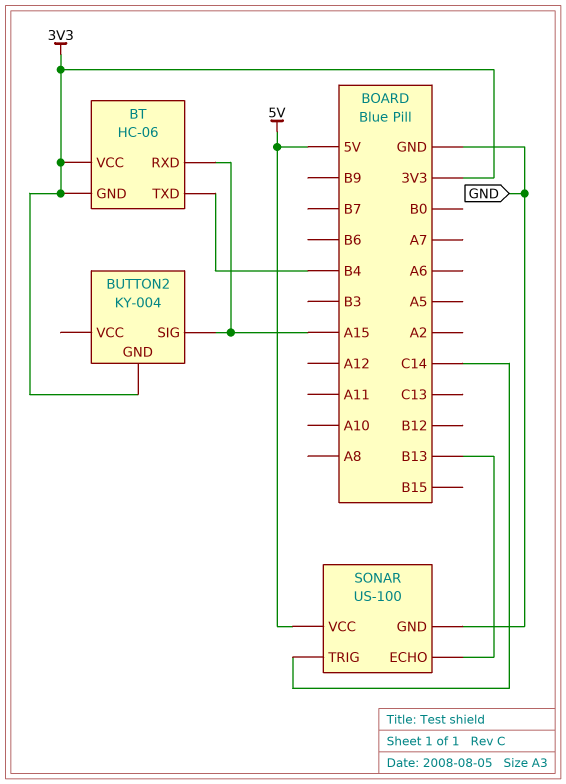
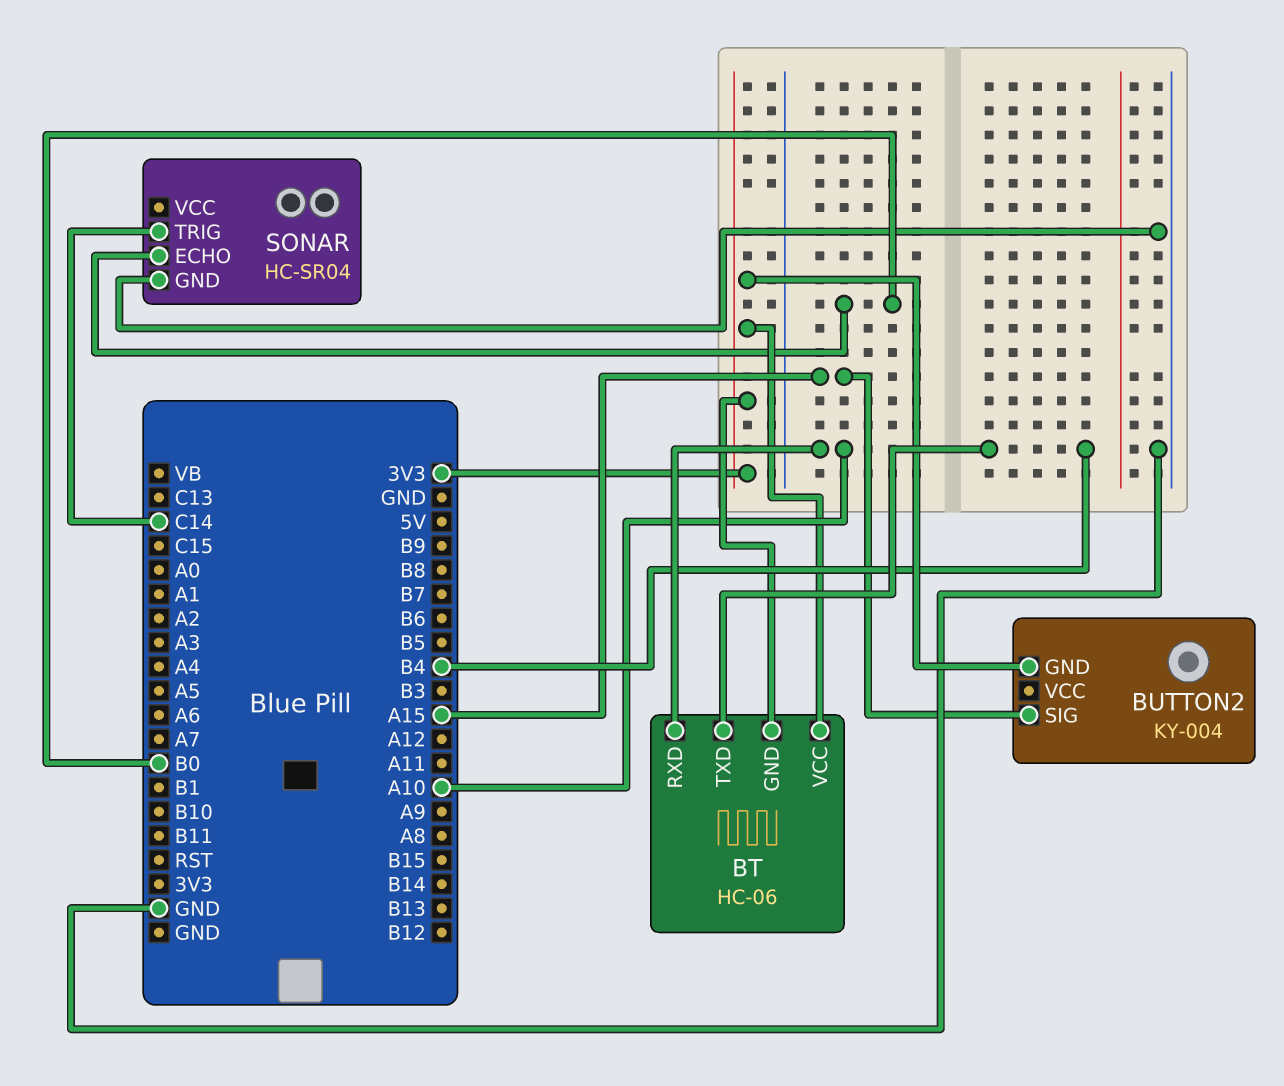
BT pin RXD: A15 -> A10
SONAR: US-100 -> HC-SR04
SONAR pin ECHO: B13 -> B0
SONAR pin VCC: 5V -> none

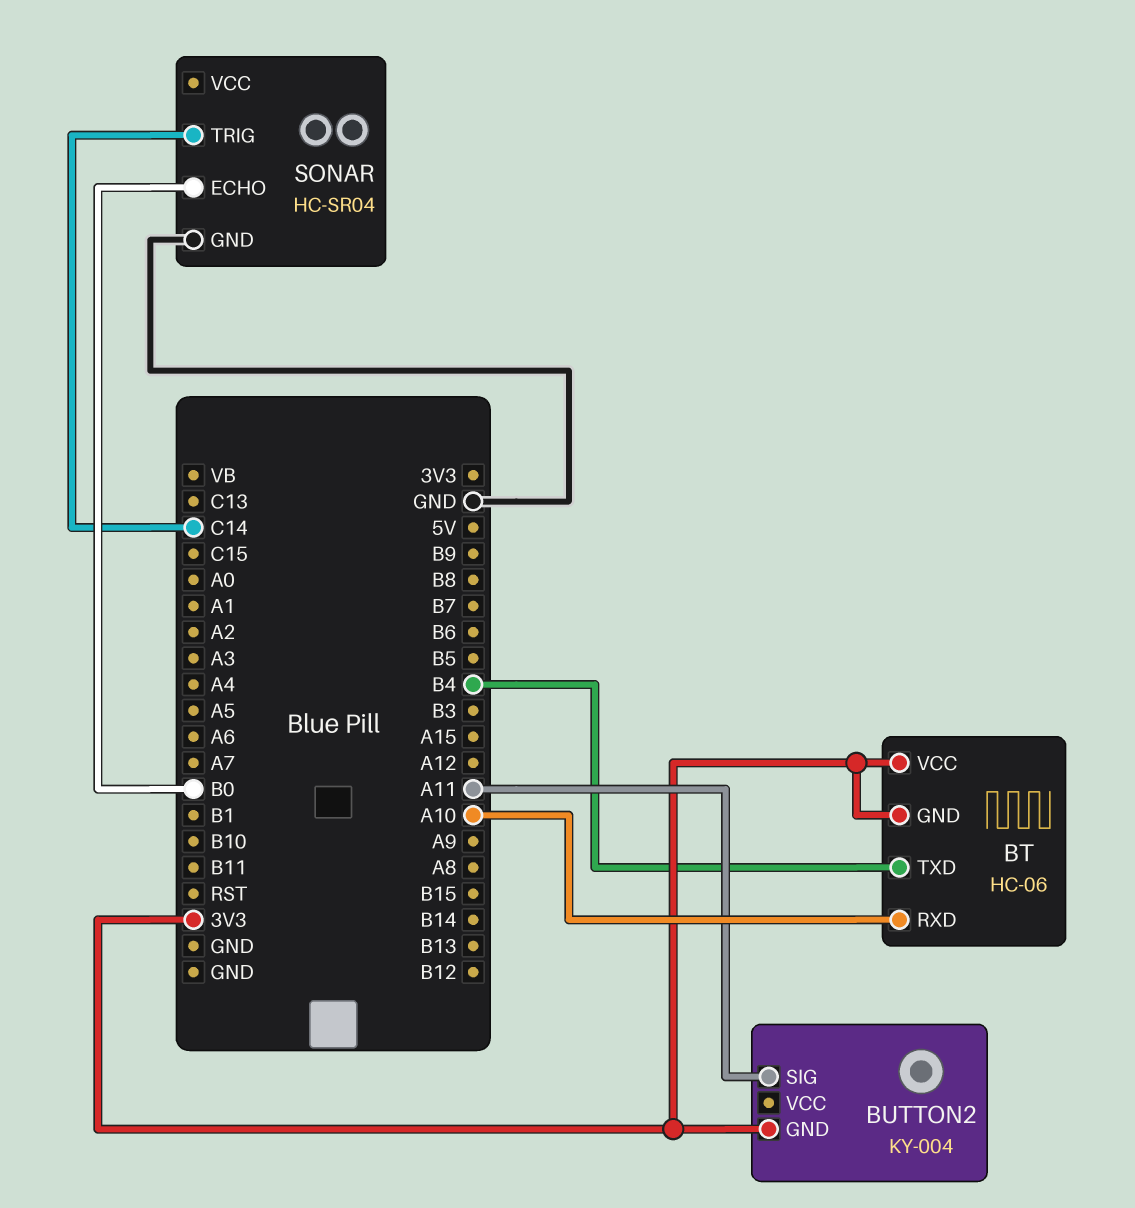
BUTTON2 pin SIG: A15 -> A11

